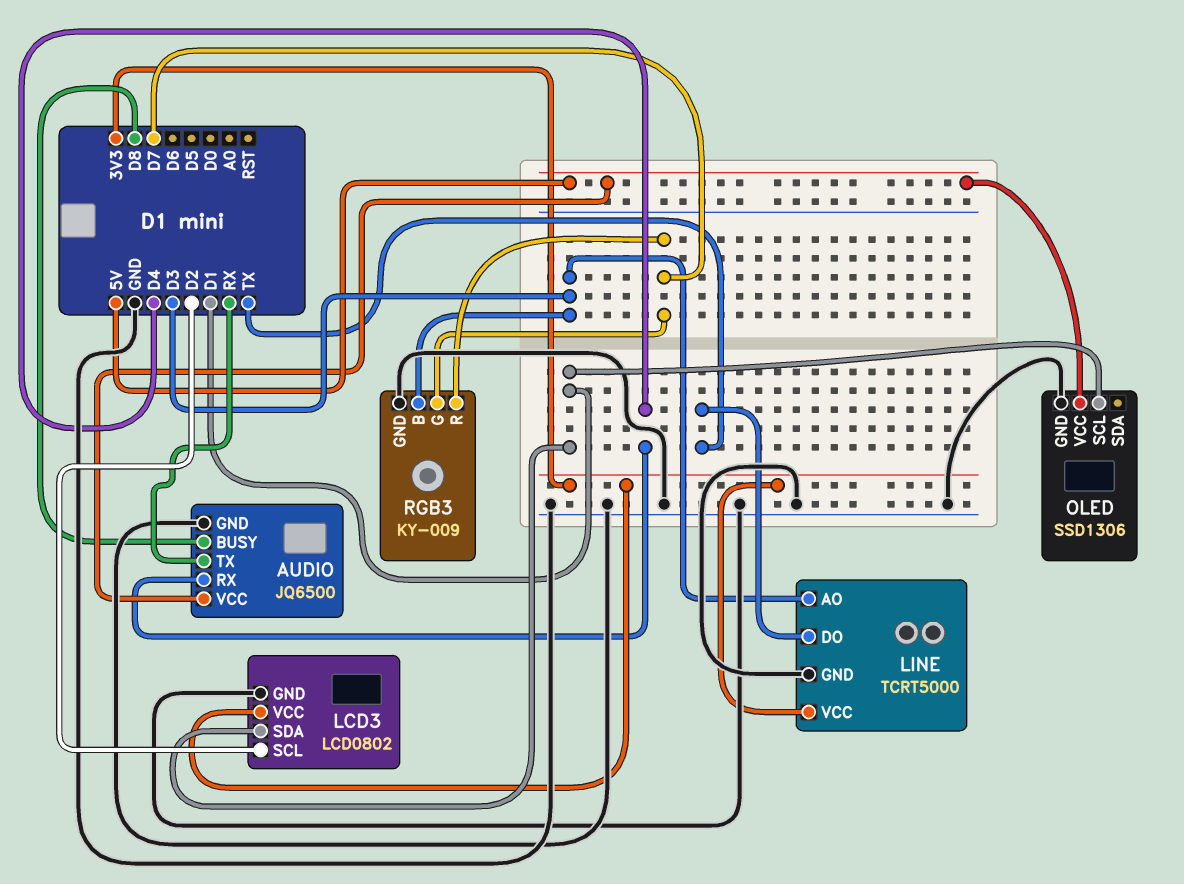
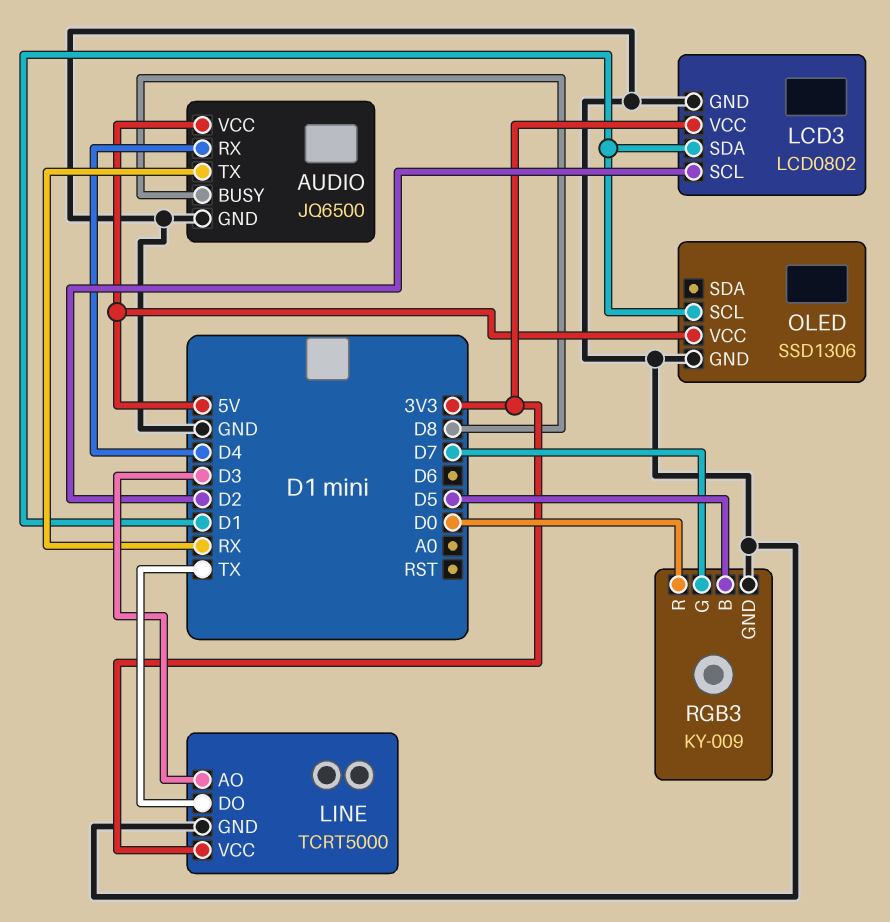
RGB3 pin B: D3 -> D5
RGB3 pin R: D7 -> D0

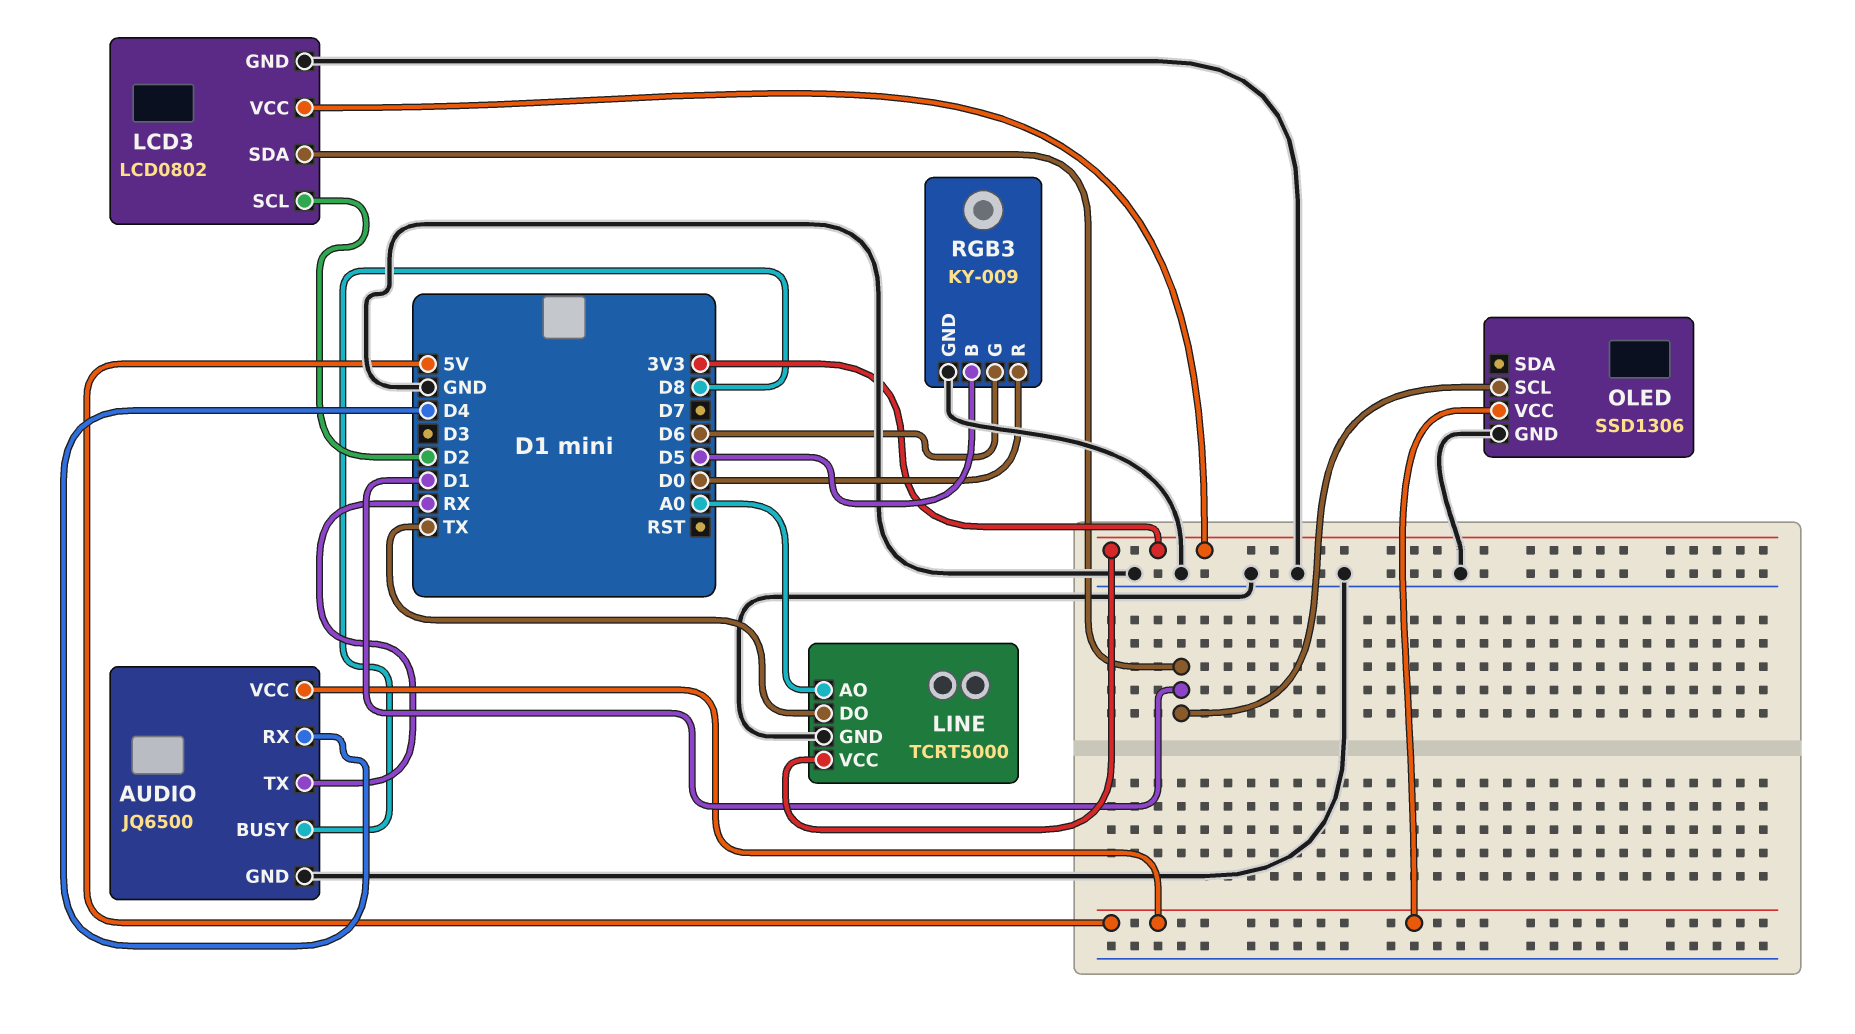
LINE pin AO: D3 -> A0
RGB3 pin G: D7 -> D6

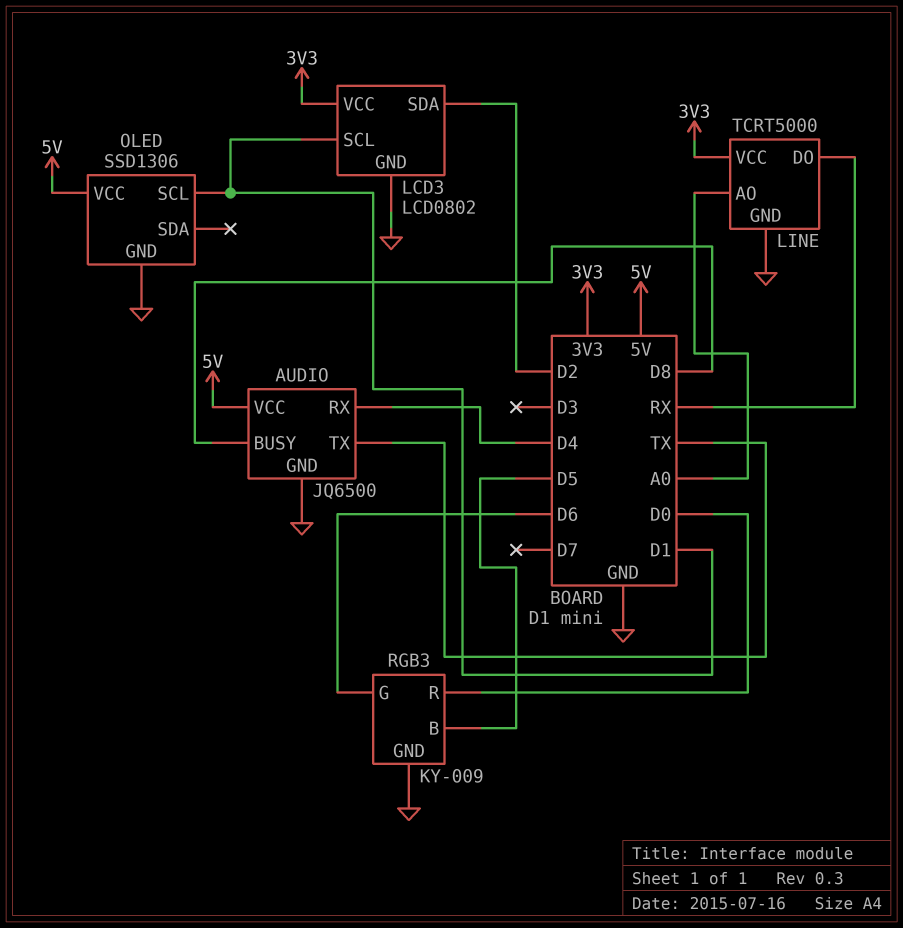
AUDIO pin TX: RX -> TX
LCD3 pin SCL: D2 -> D1
LCD3 pin SDA: D1 -> D2
LINE pin DO: TX -> RX

